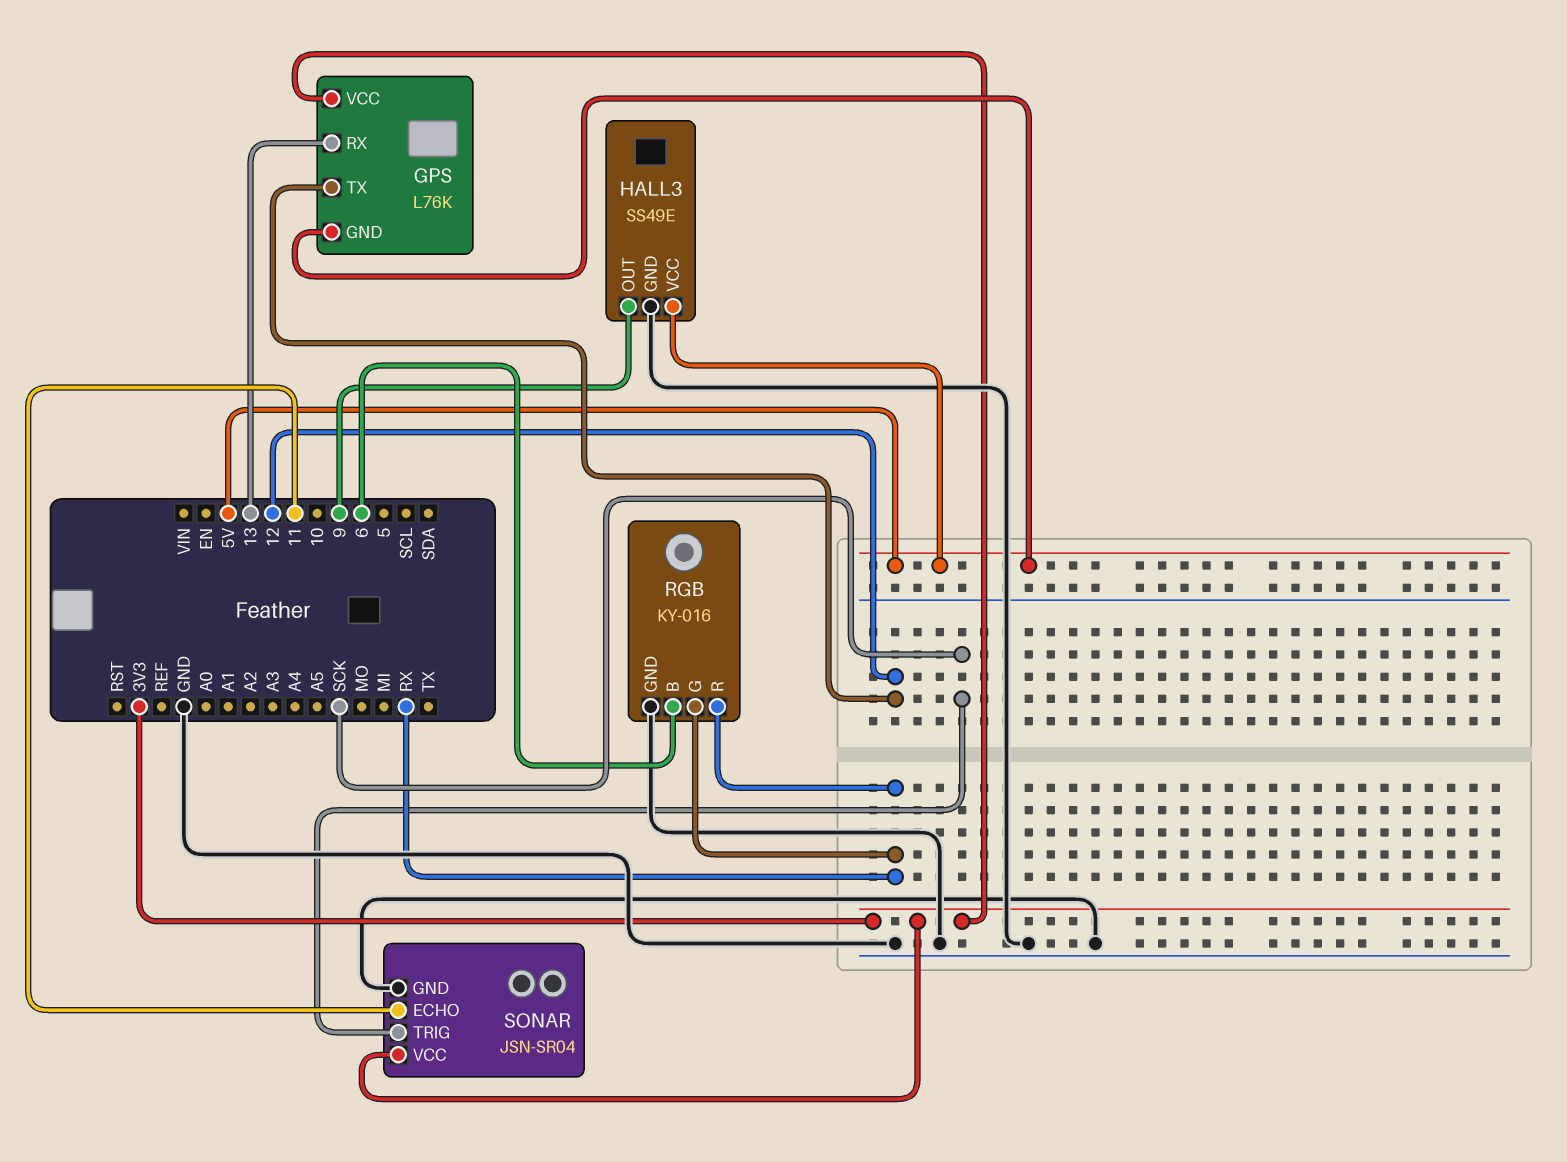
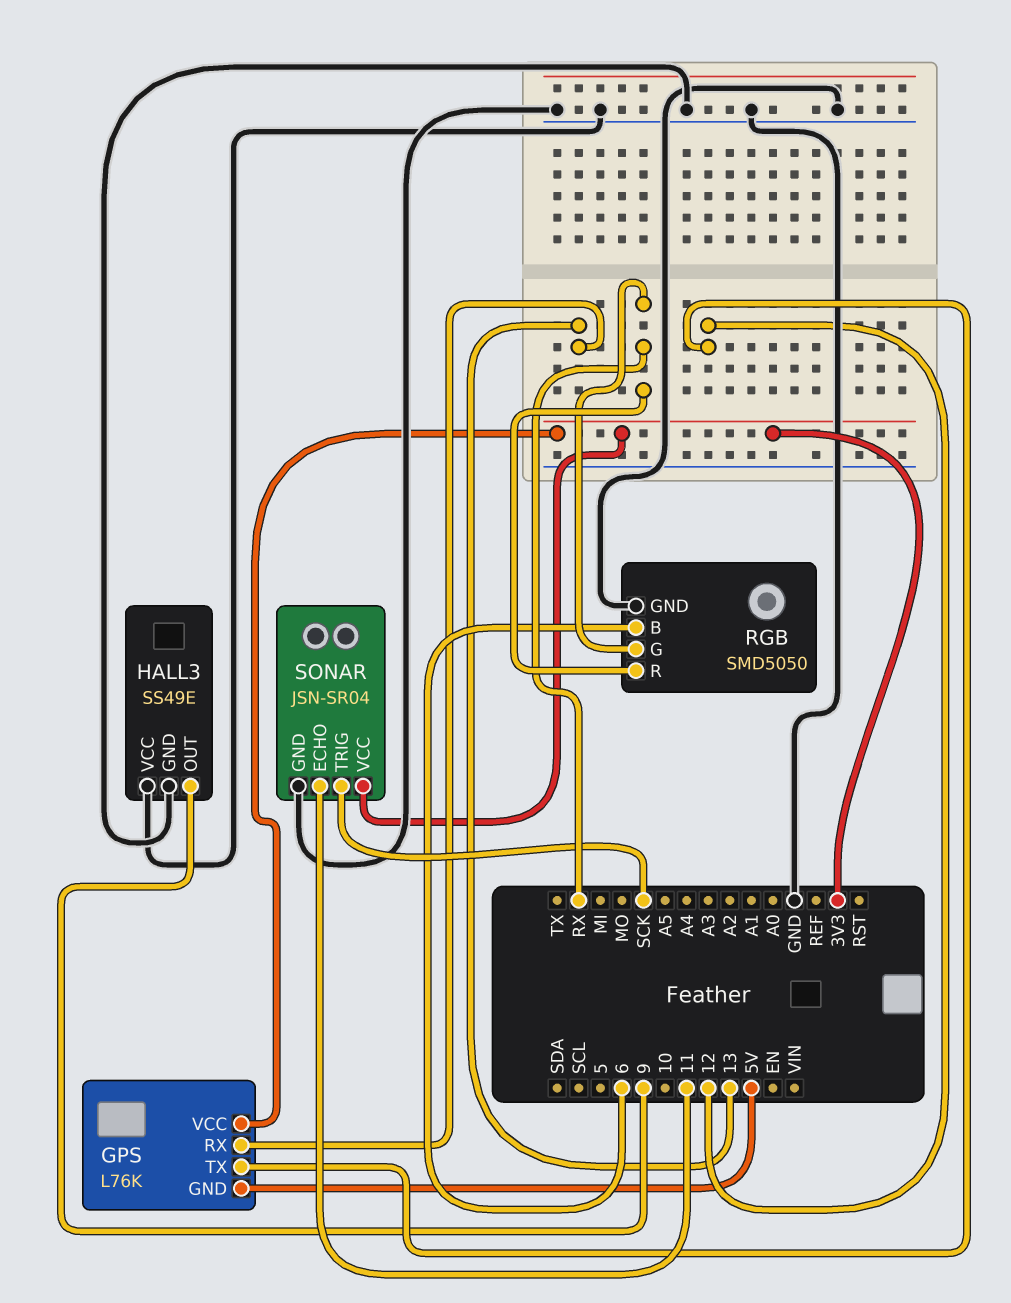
HALL3 pin VCC: 5V -> GND
RGB: KY-016 -> SMD5050

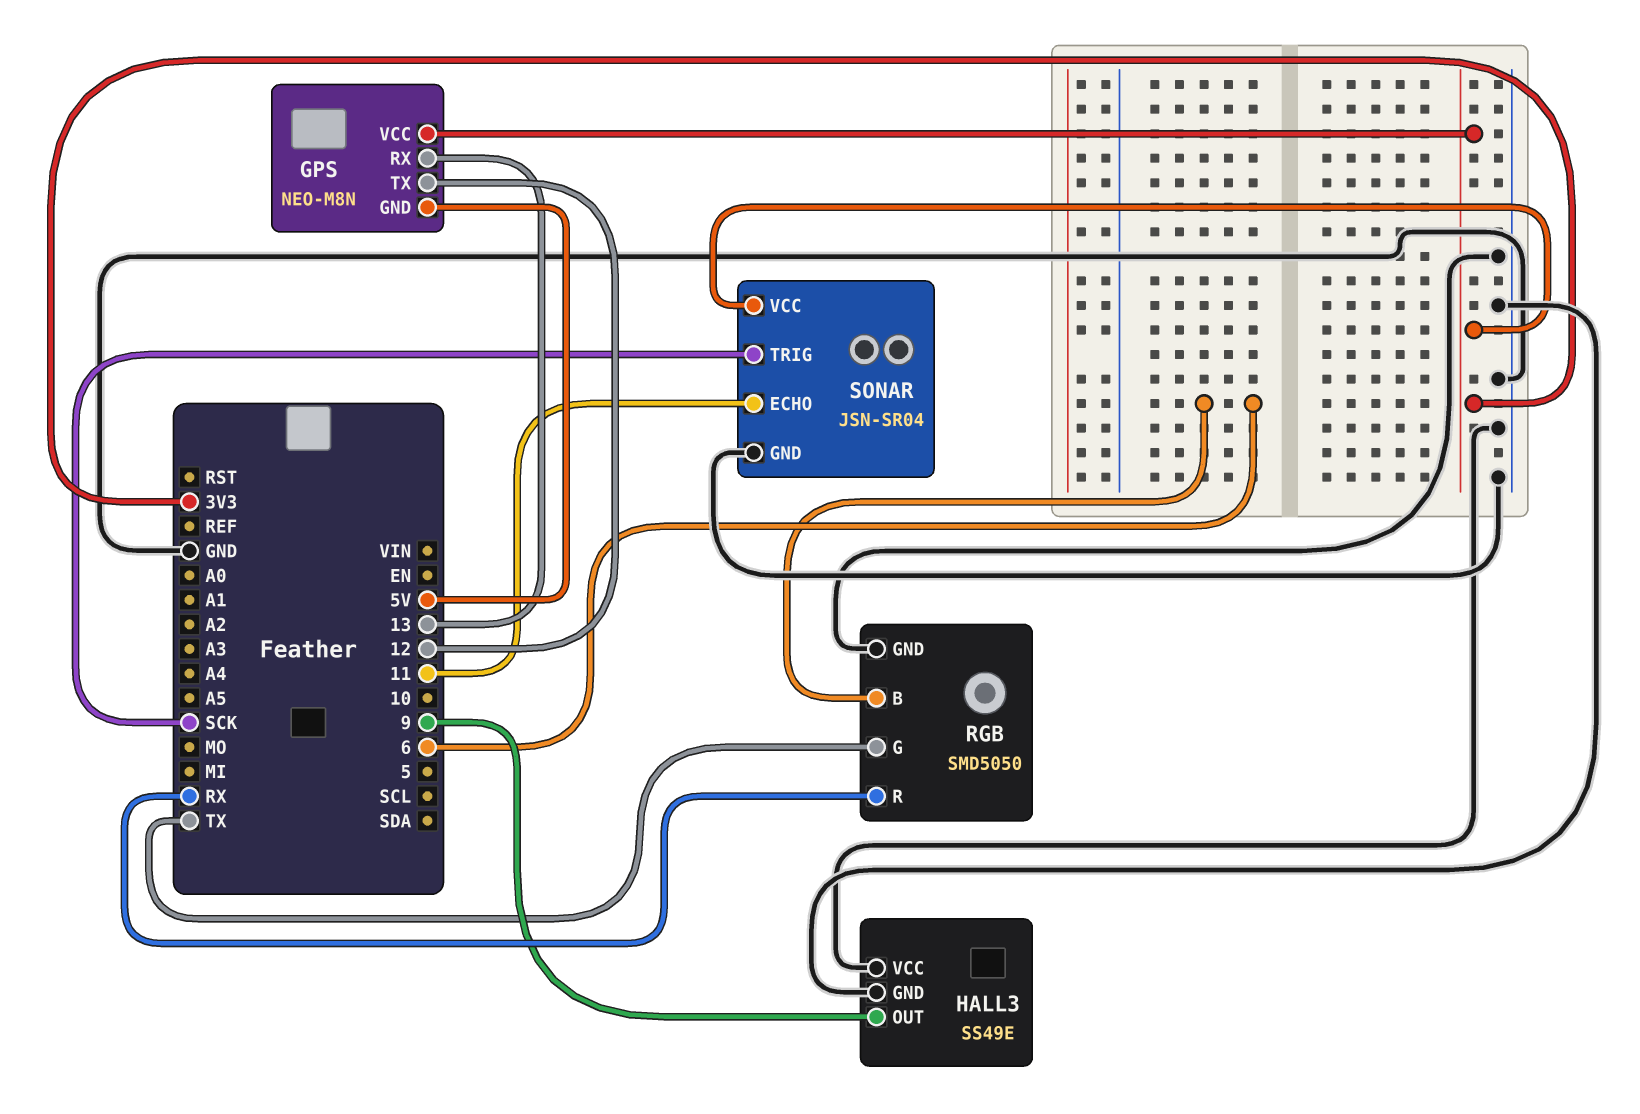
GPS: L76K -> NEO-M8N
RGB pin G: RX -> TX

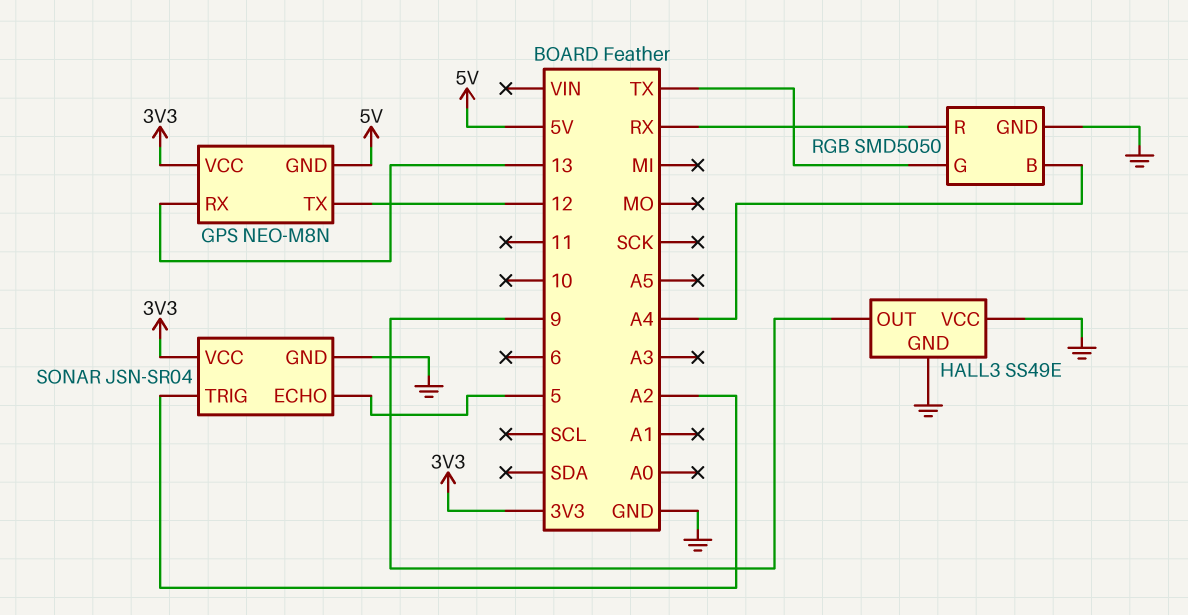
RGB pin B: 6 -> A4
SONAR pin ECHO: 11 -> 5
SONAR pin TRIG: SCK -> A2

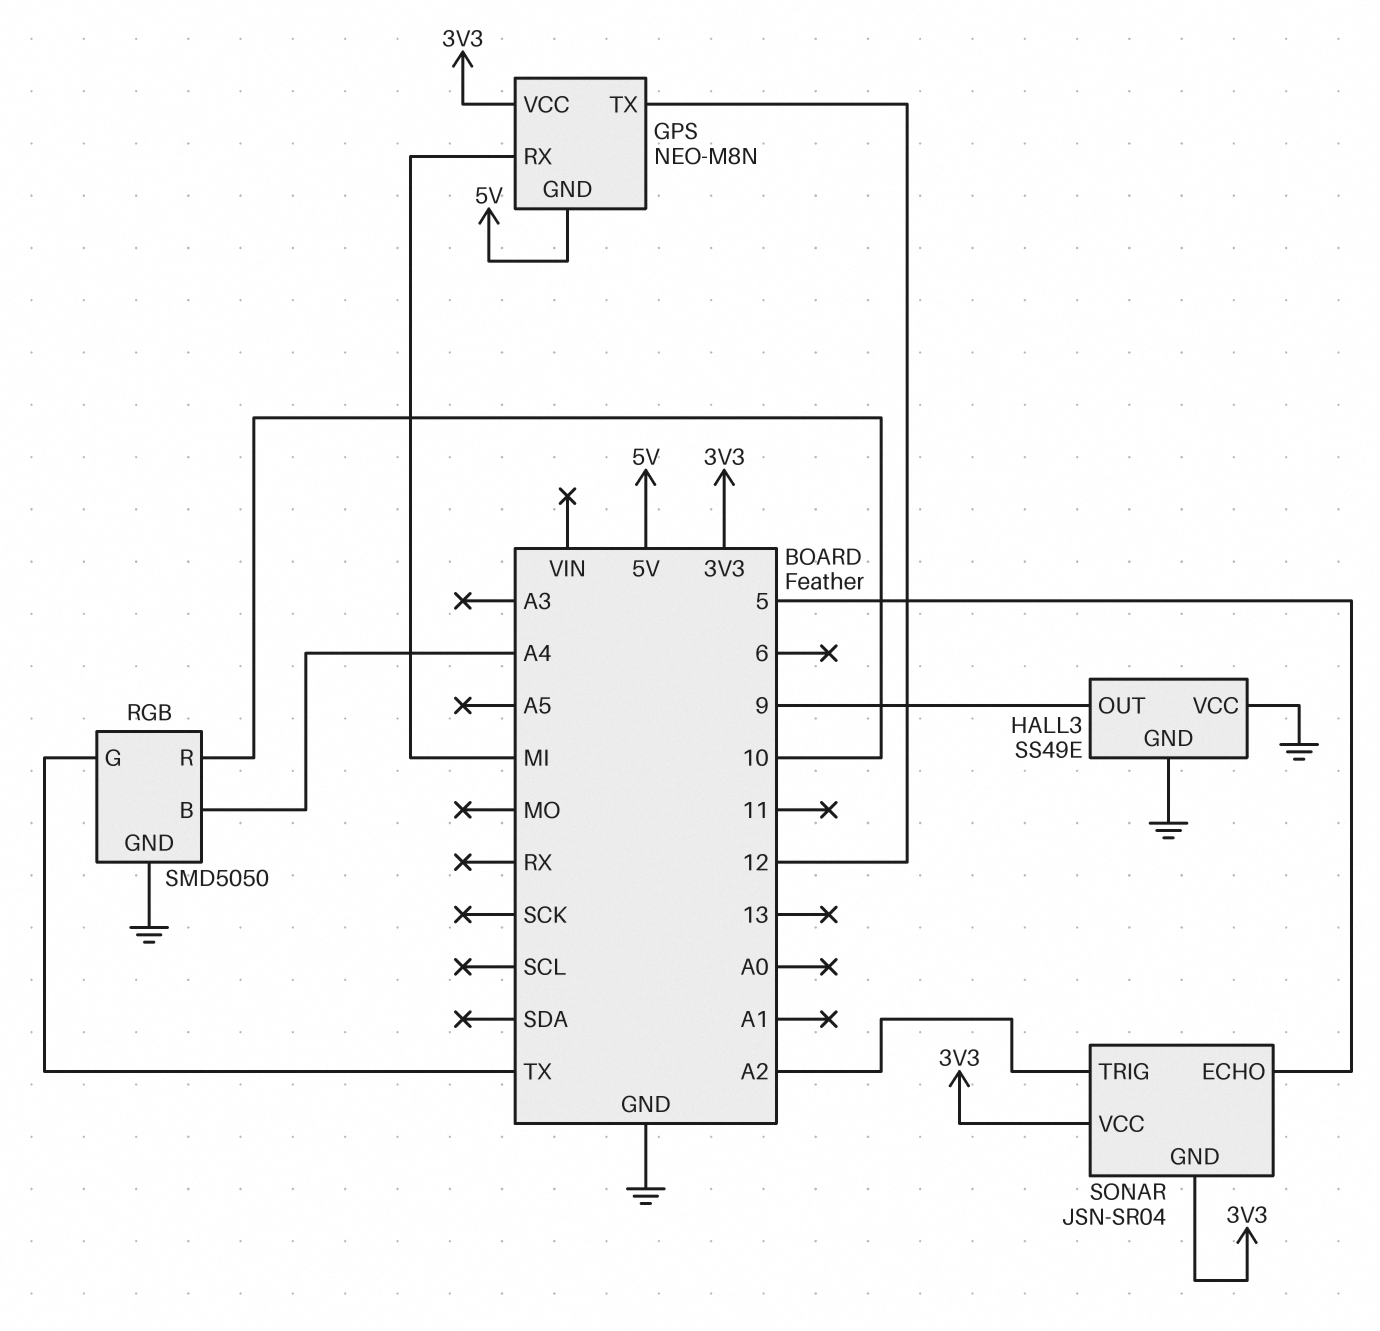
GPS pin RX: 13 -> MI
RGB pin R: RX -> 10
SONAR pin GND: GND -> 3V3

